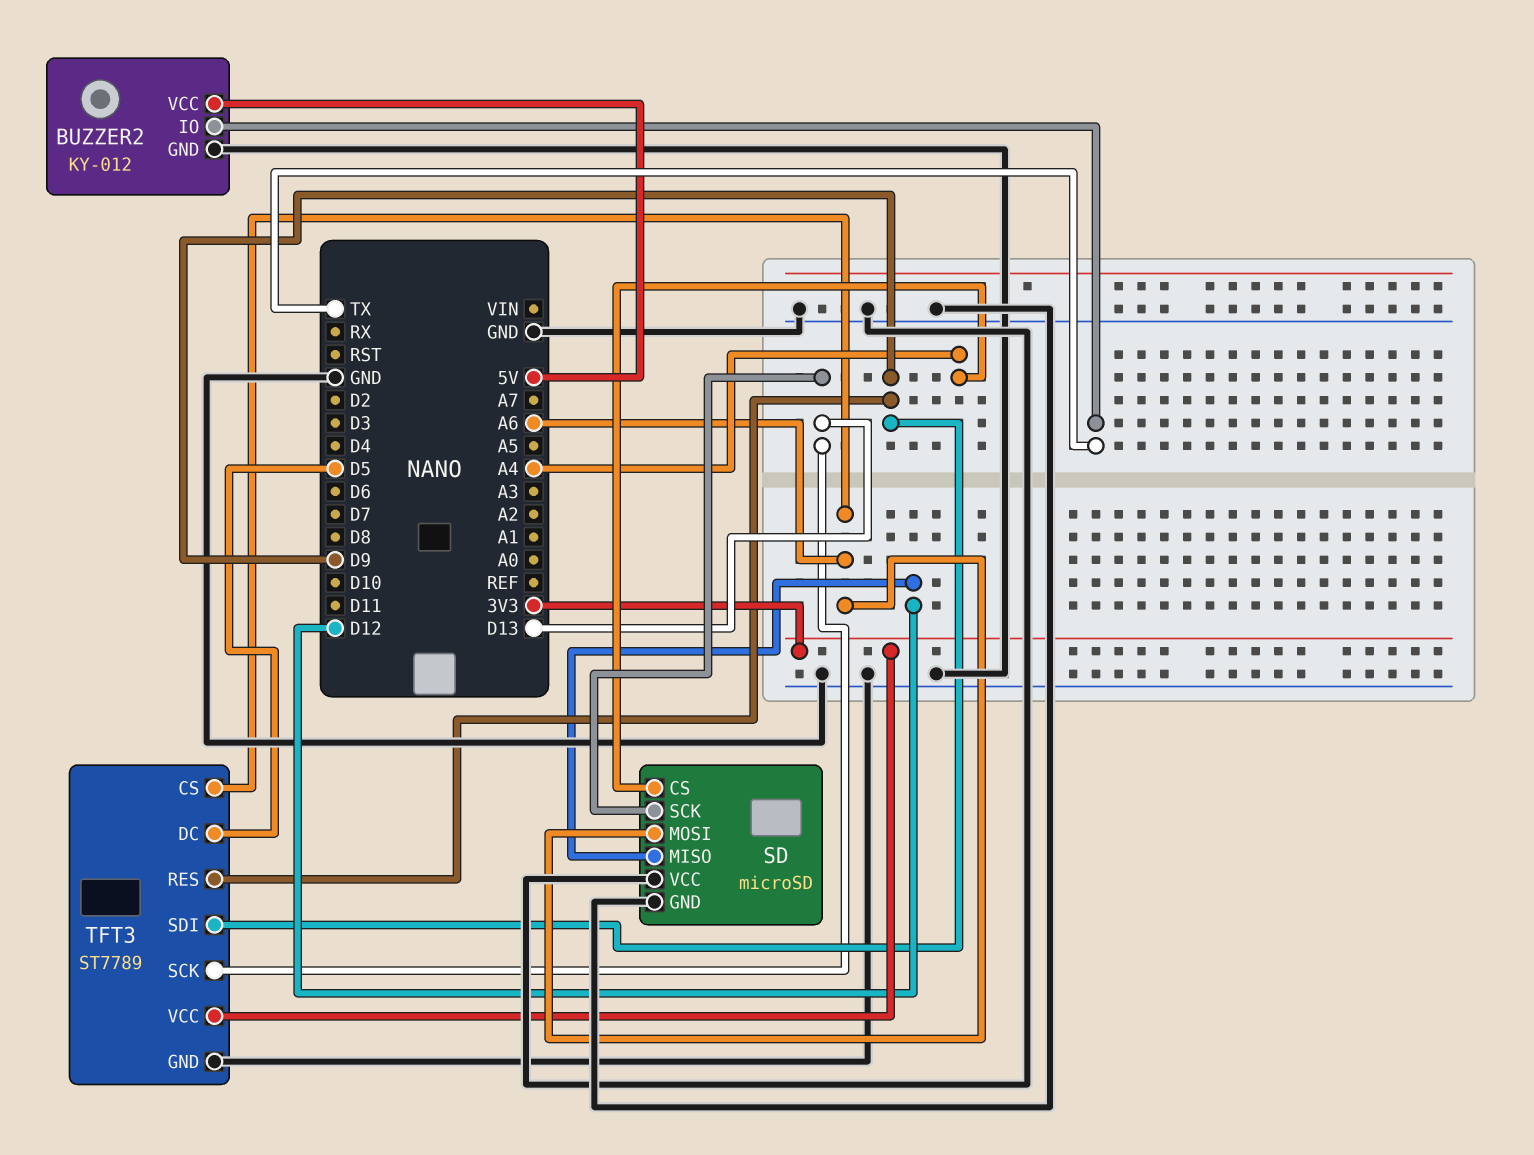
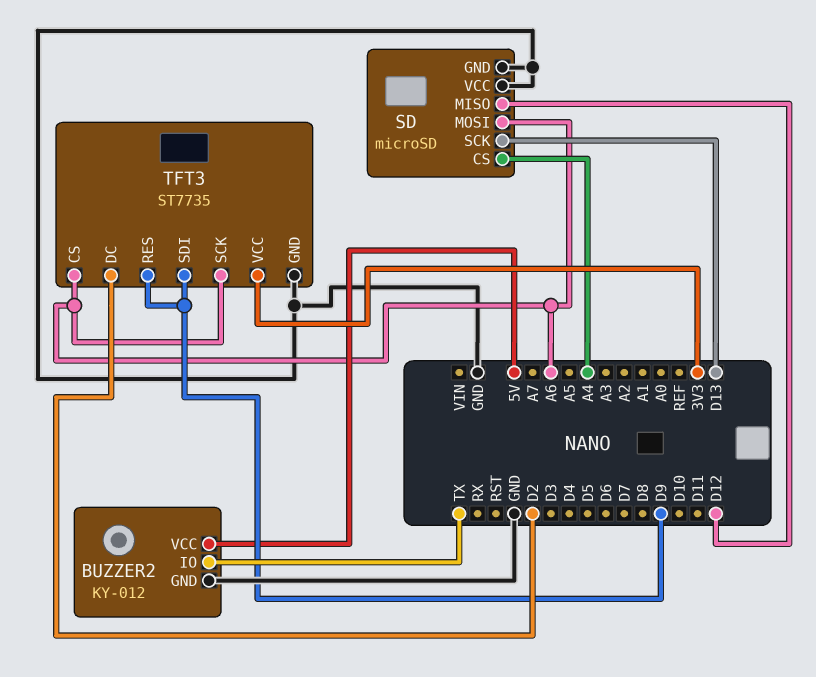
TFT3: ST7789 -> ST7735
TFT3 pin DC: D5 -> D2
TFT3 pin SCK: D13 -> A6

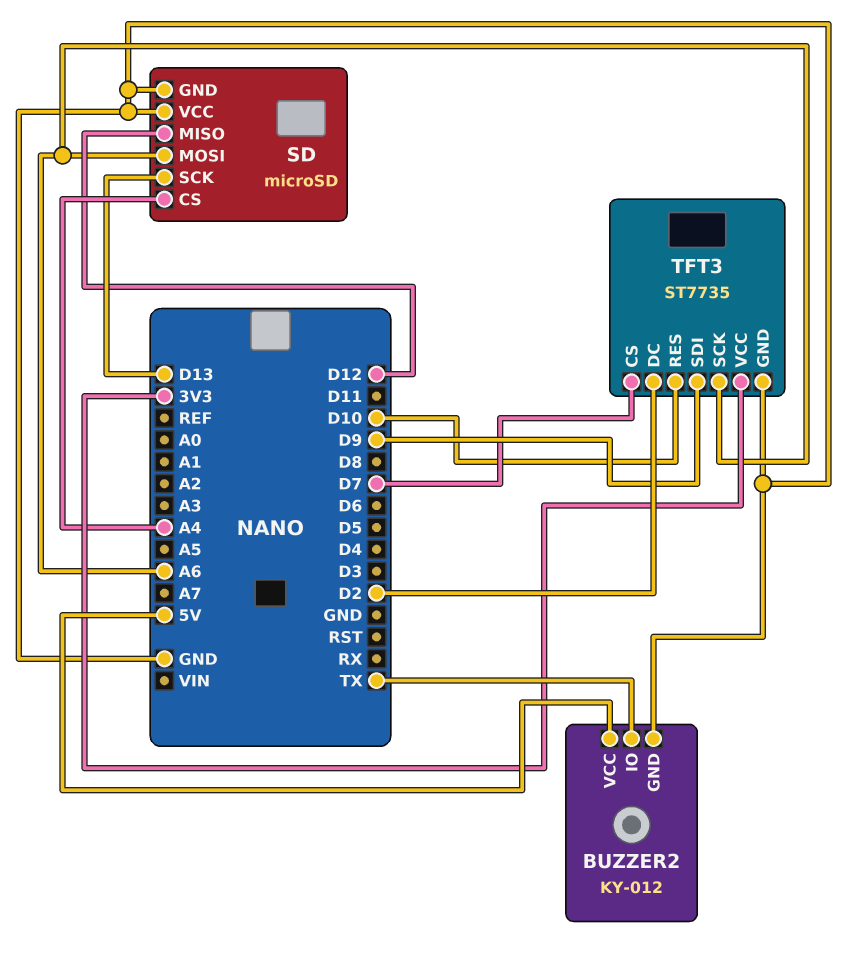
TFT3 pin CS: A6 -> D7
TFT3 pin RES: D9 -> D10

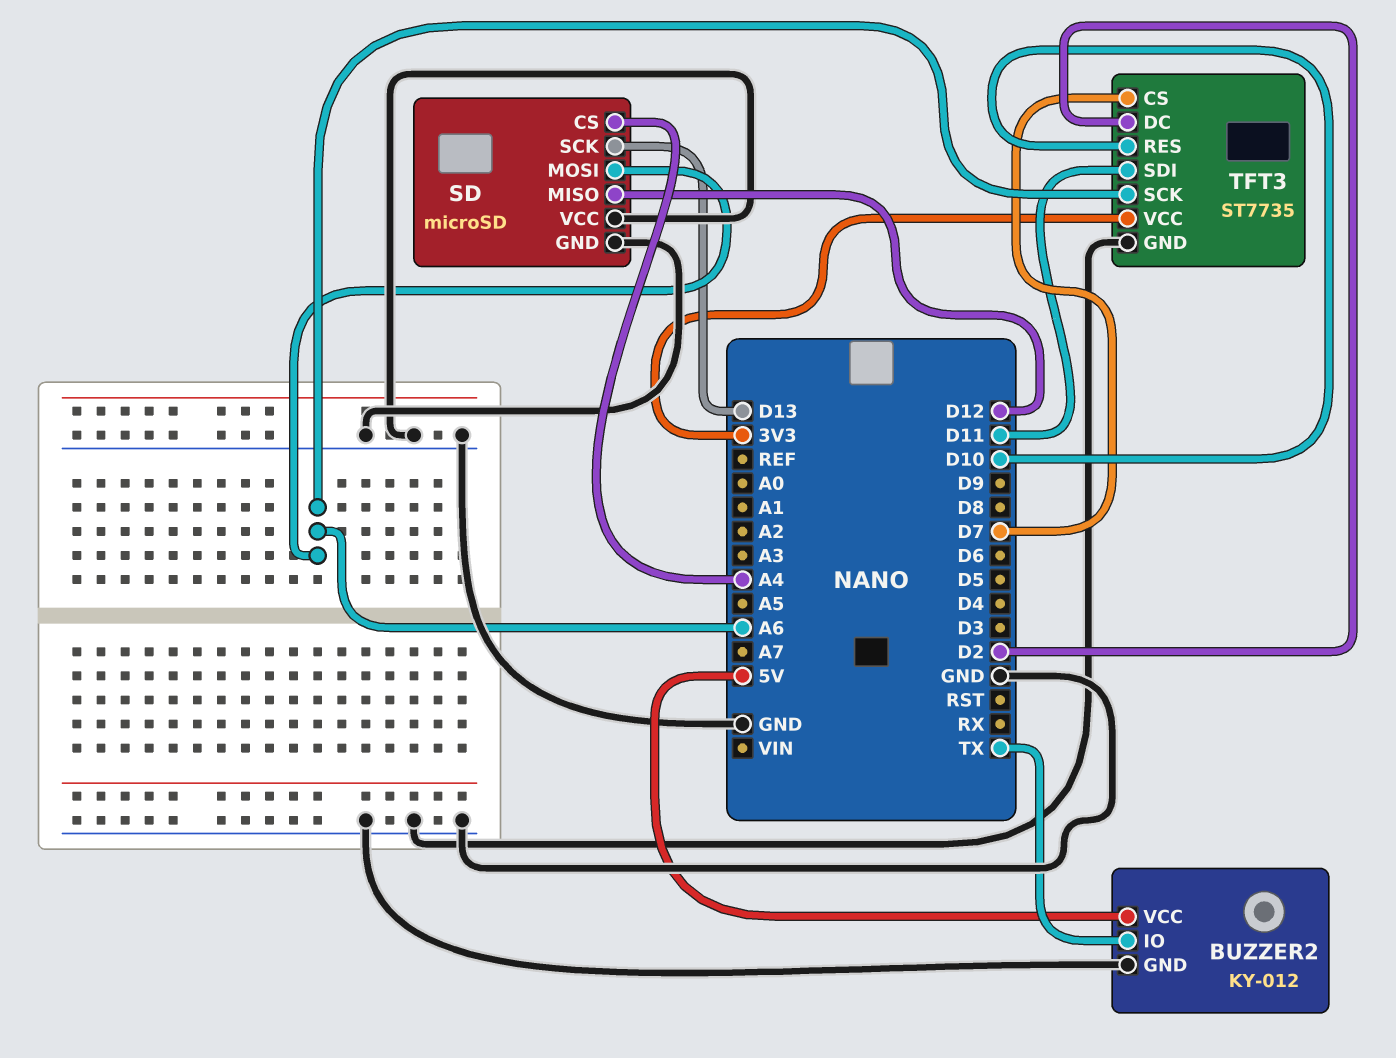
TFT3 pin SDI: D9 -> D11

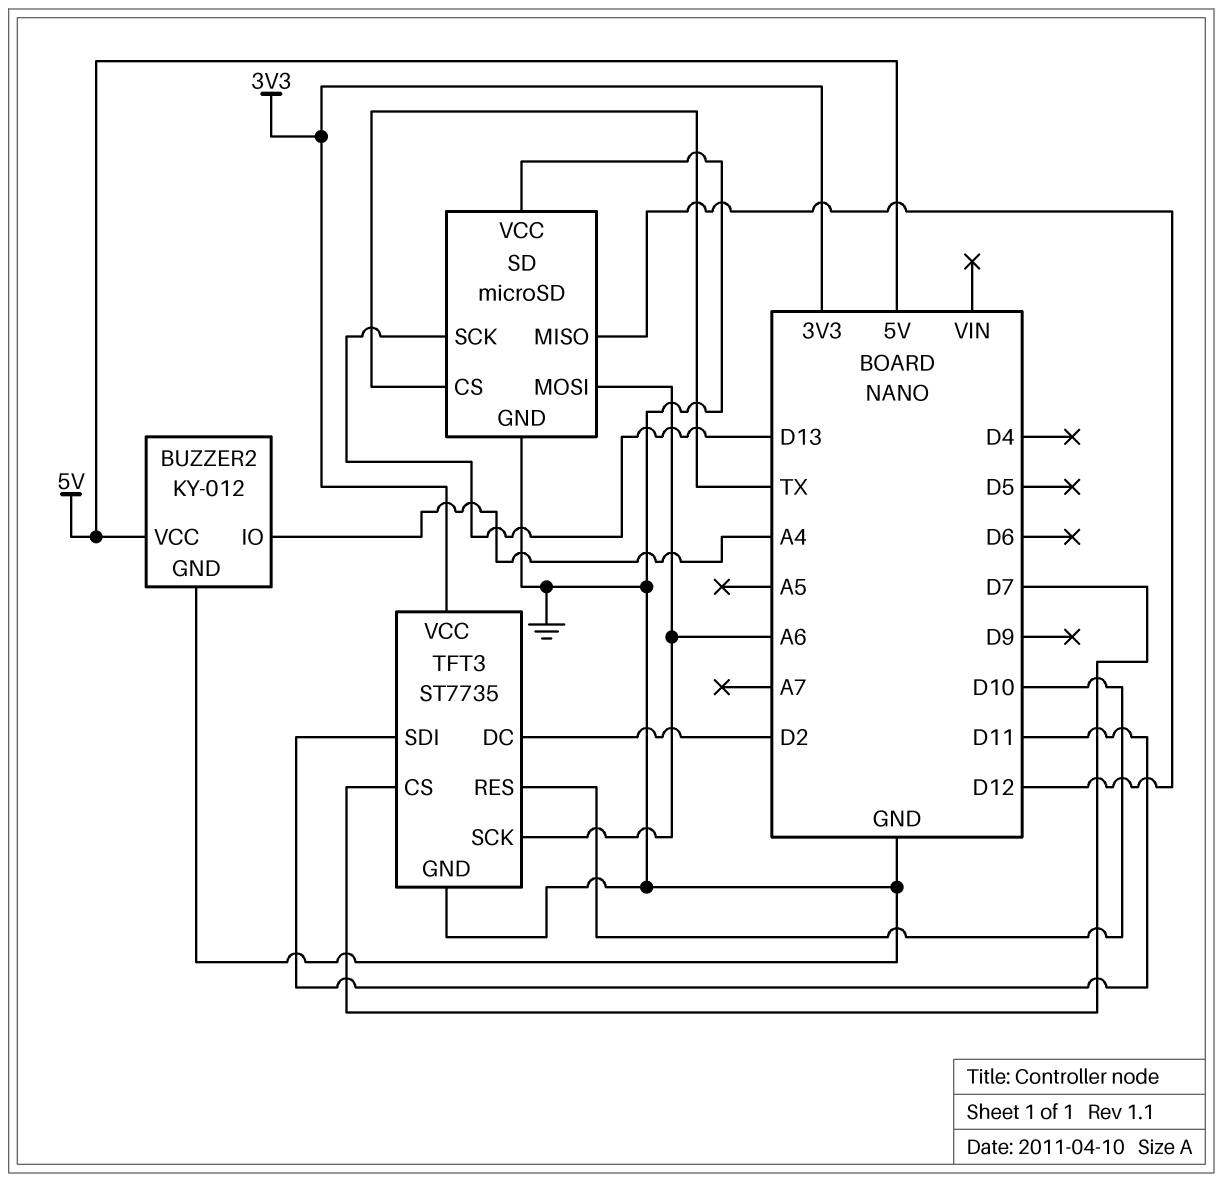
BUZZER2 pin IO: TX -> A4
SD pin CS: A4 -> TX

